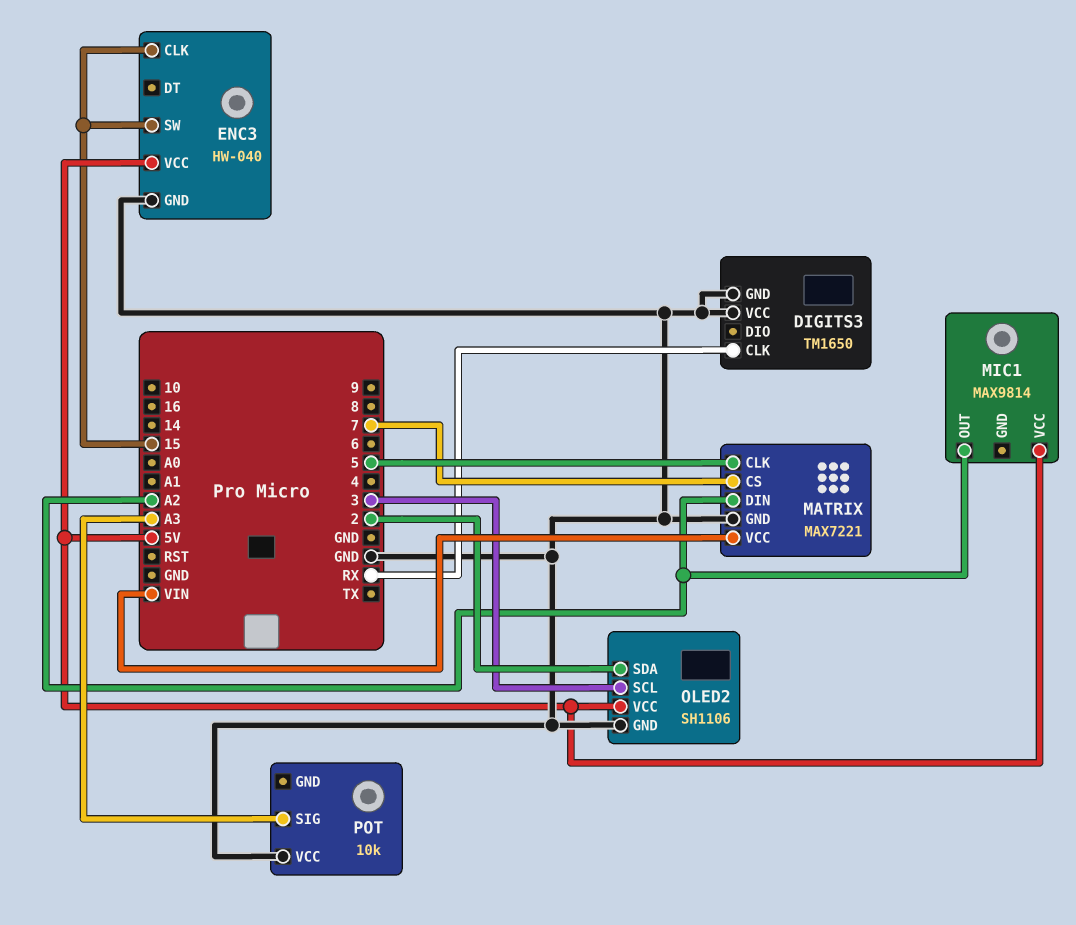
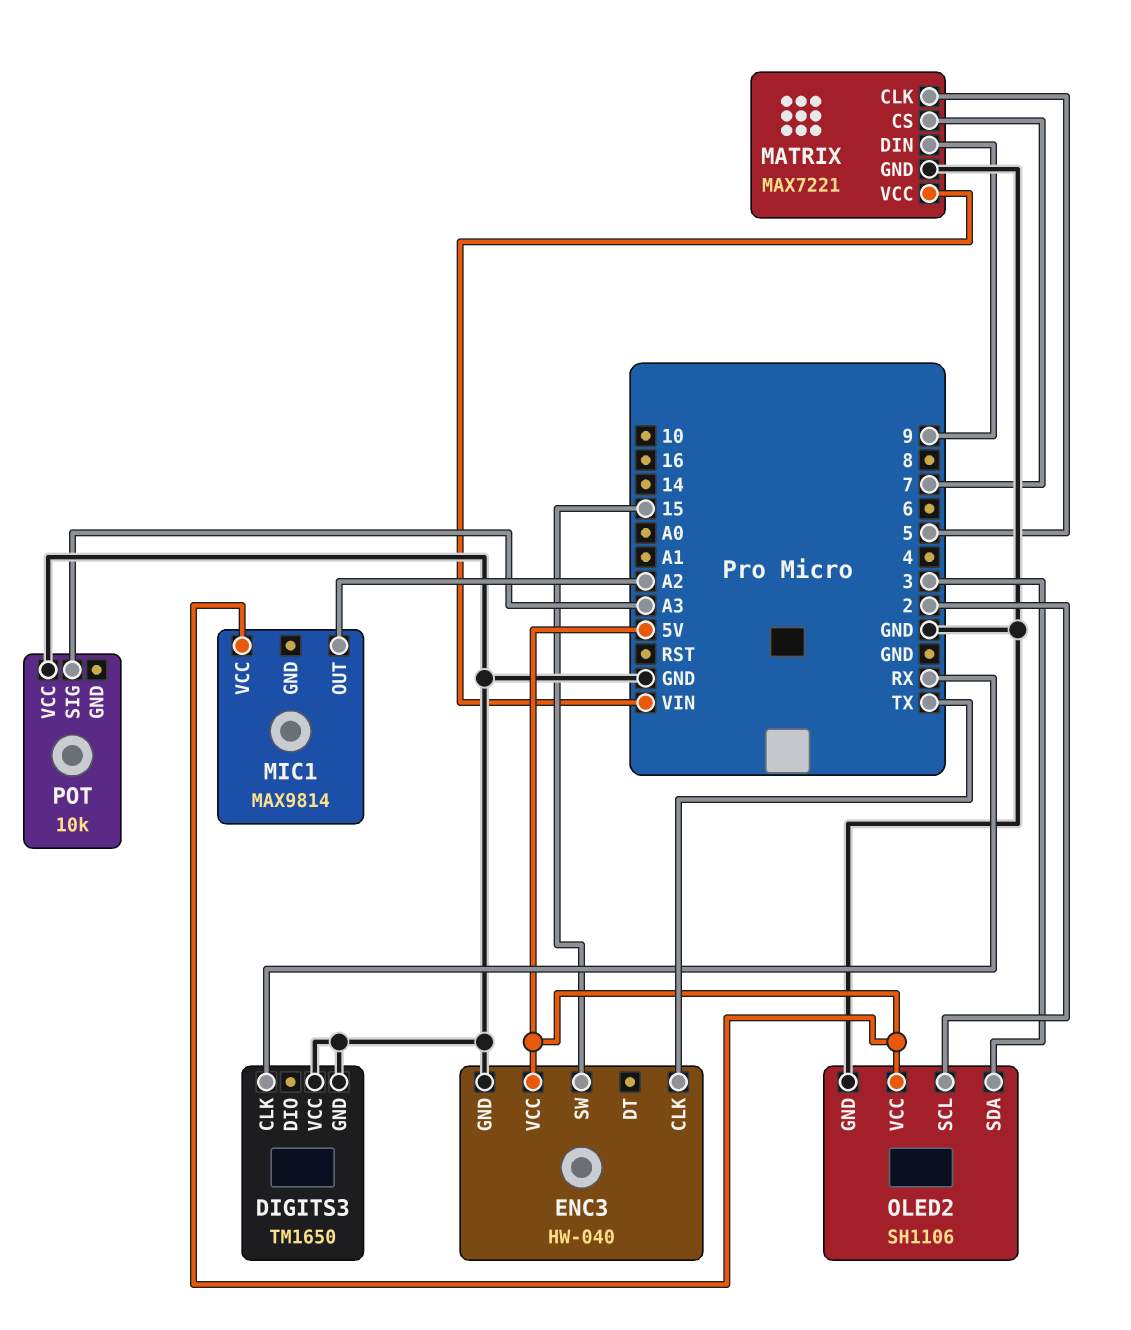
ENC3 pin CLK: 15 -> TX
MATRIX pin DIN: A2 -> 9
OLED2 pin SCL: 3 -> 2
OLED2 pin SDA: 2 -> 3

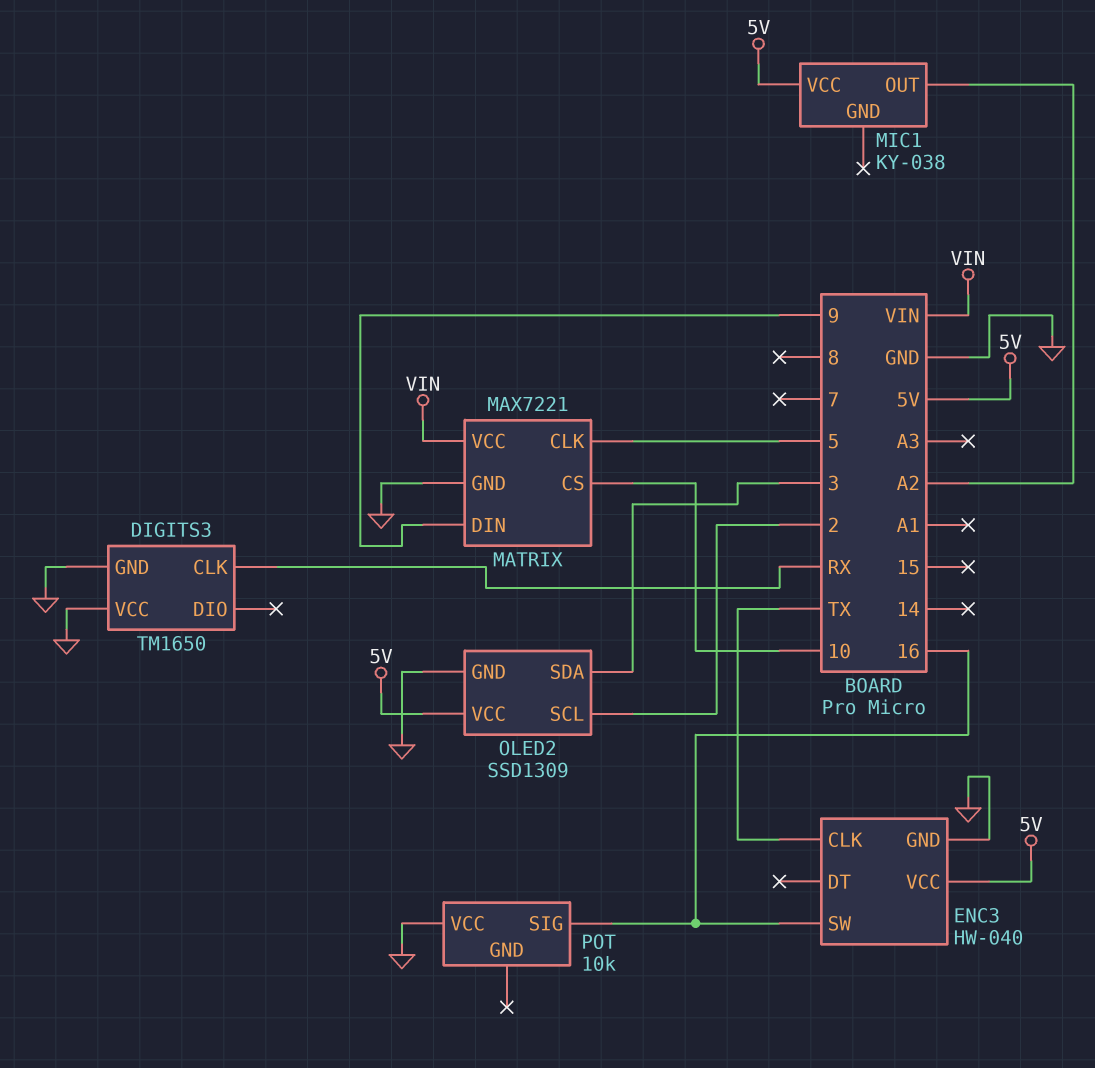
ENC3 pin SW: 15 -> 16
MATRIX pin CS: 7 -> 10
MIC1: MAX9814 -> KY-038
OLED2: SH1106 -> SSD1309
POT pin SIG: A3 -> 16

